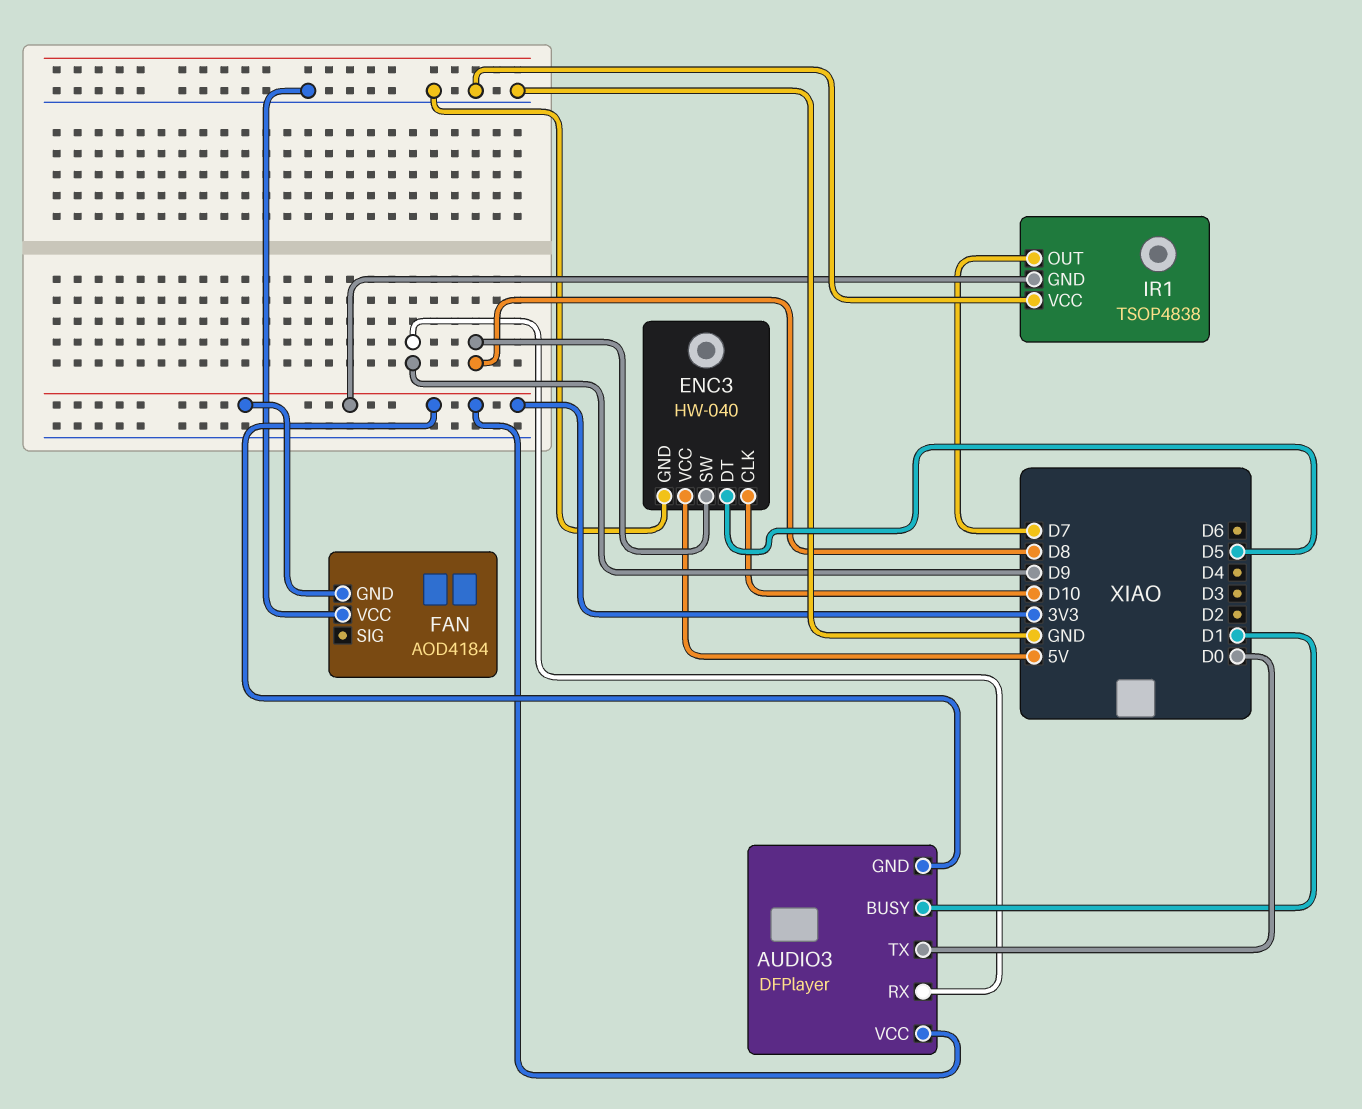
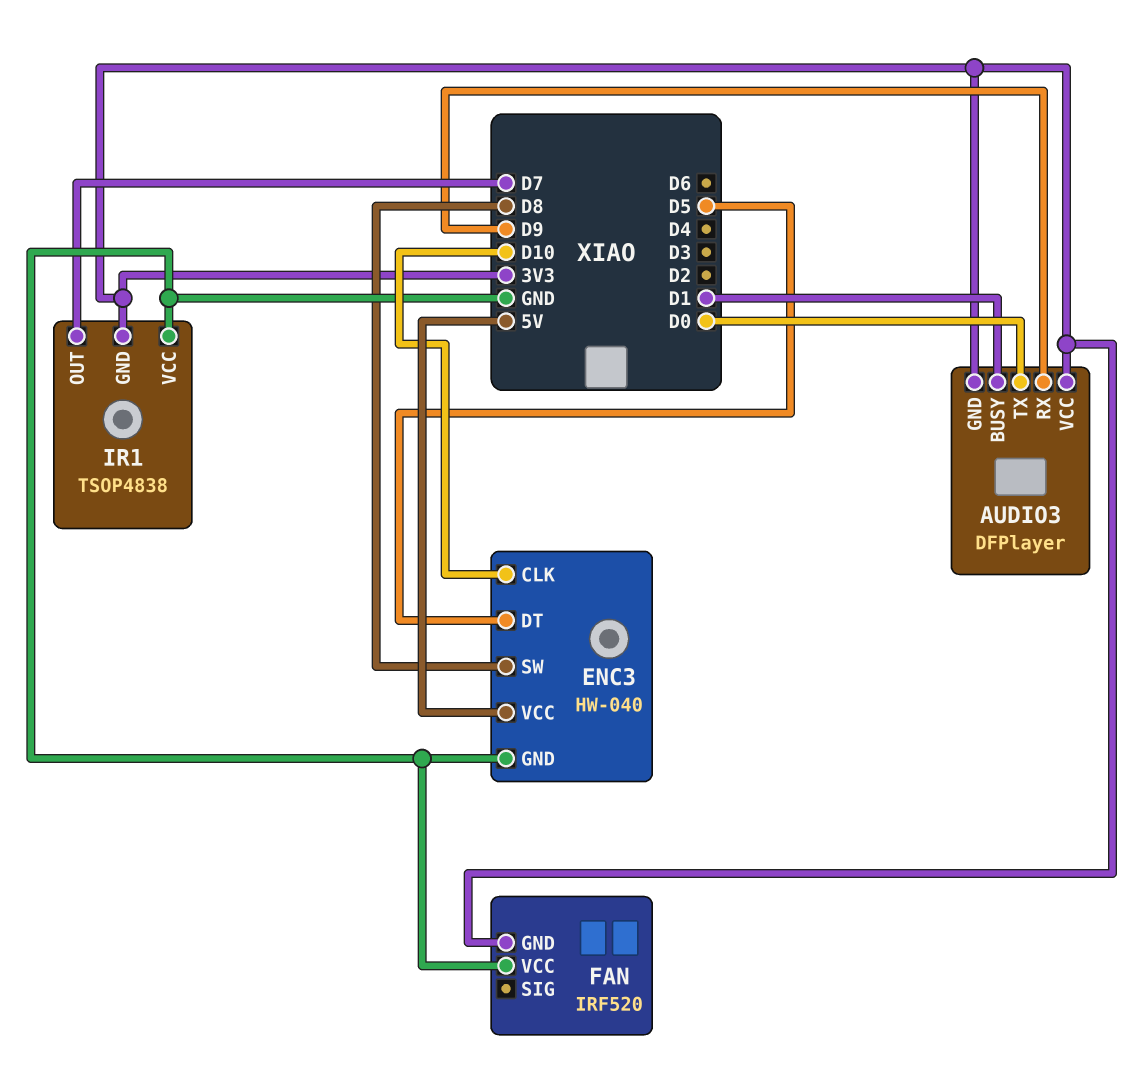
FAN: AOD4184 -> IRF520

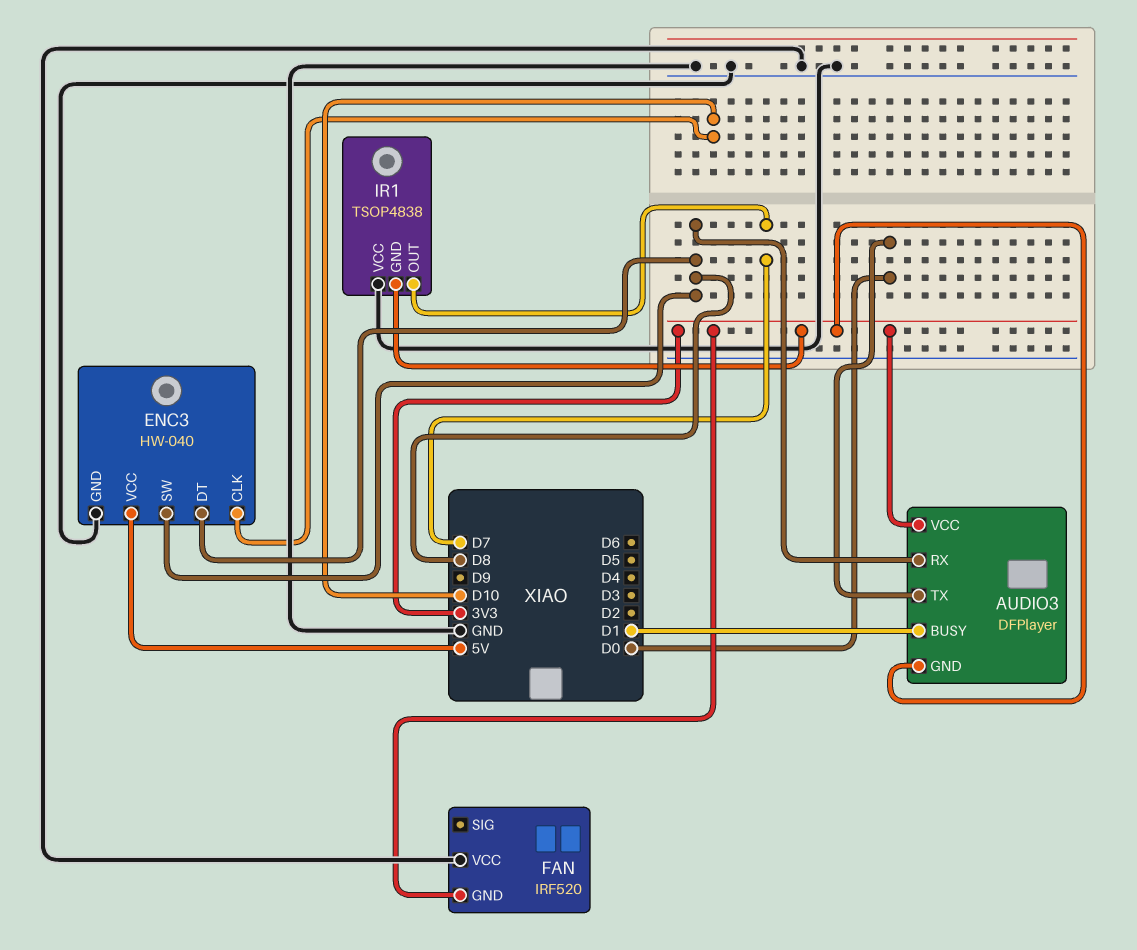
AUDIO3 pin RX: D9 -> D8
ENC3 pin DT: D5 -> D8

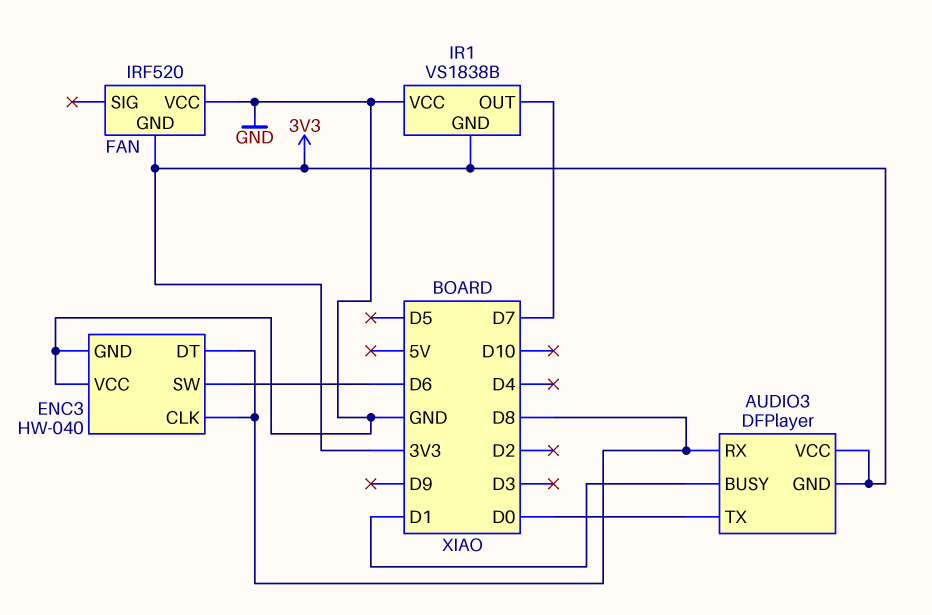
ENC3 pin CLK: D10 -> D8
ENC3 pin SW: D8 -> D6
ENC3 pin VCC: 5V -> GND
IR1: TSOP4838 -> VS1838B

